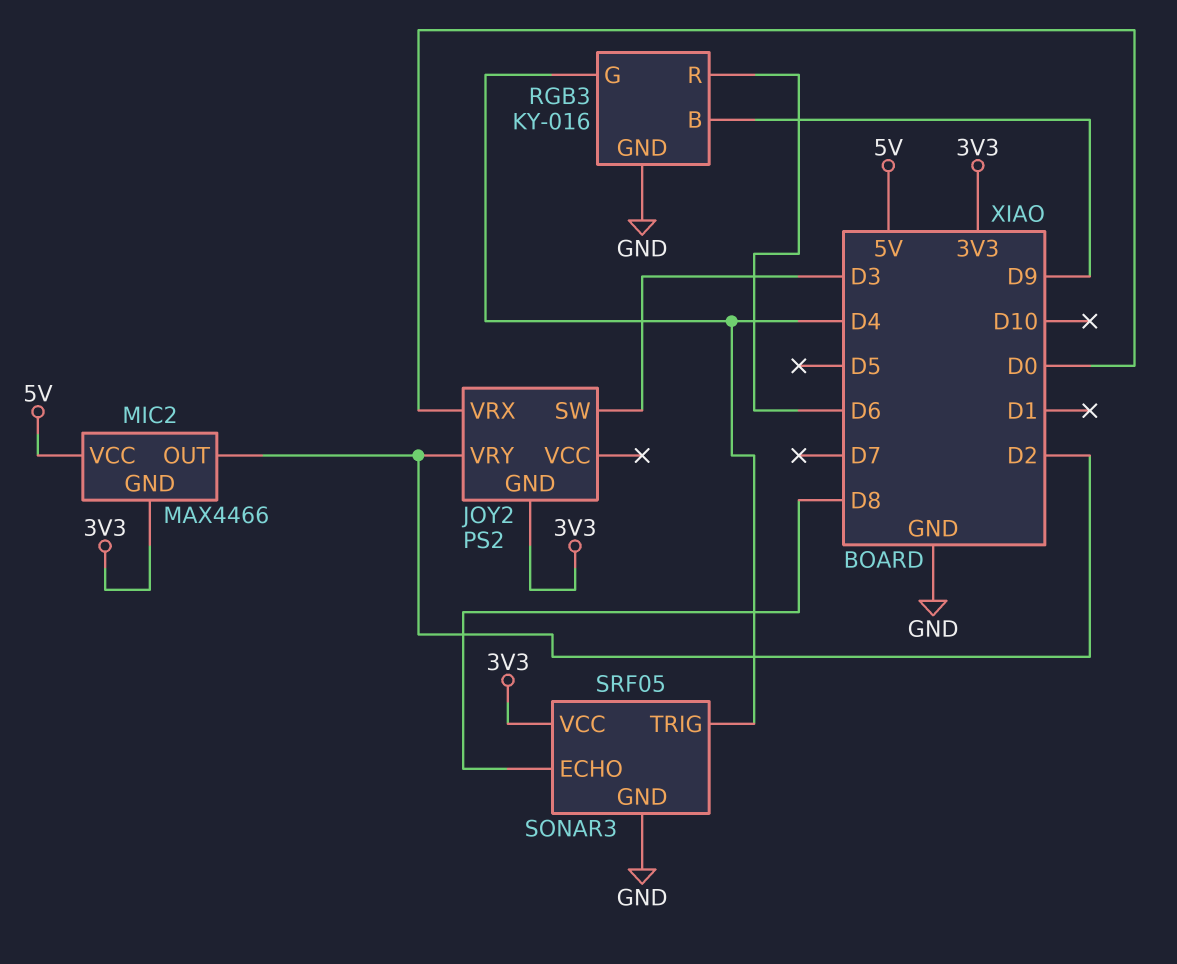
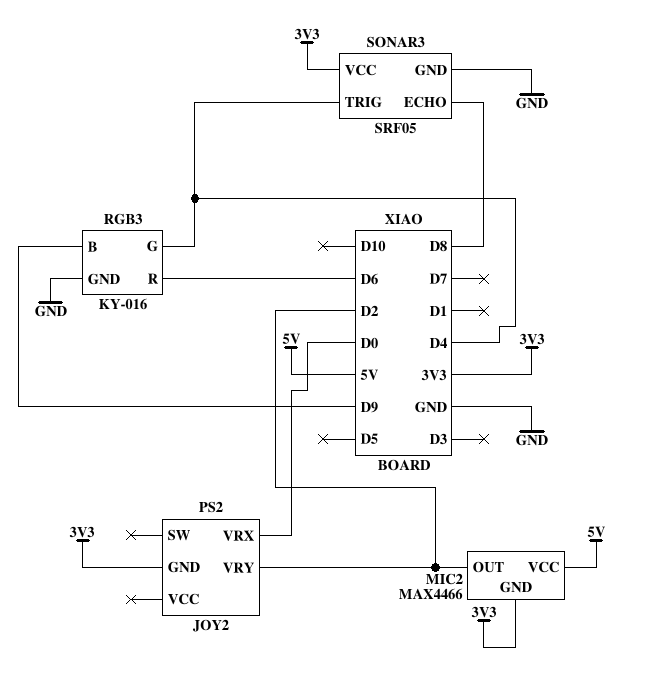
JOY2 pin SW: D3 -> none

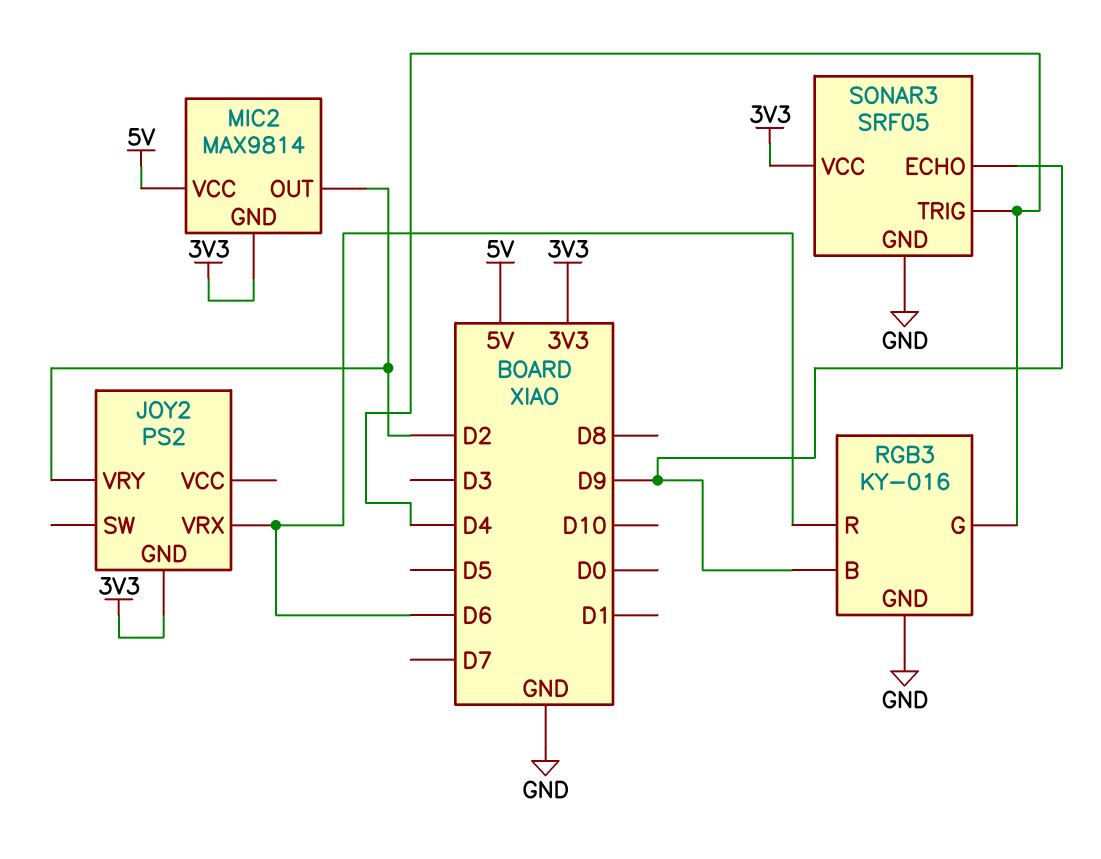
JOY2 pin VRX: D0 -> D6
MIC2: MAX4466 -> MAX9814
SONAR3 pin ECHO: D8 -> D9

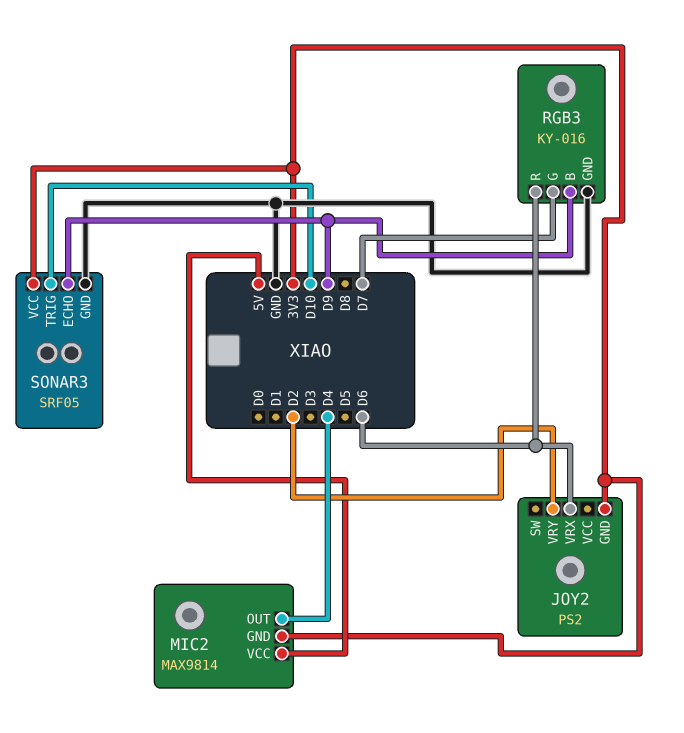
MIC2 pin OUT: D2 -> D4
RGB3 pin G: D4 -> D7
SONAR3 pin TRIG: D4 -> D10

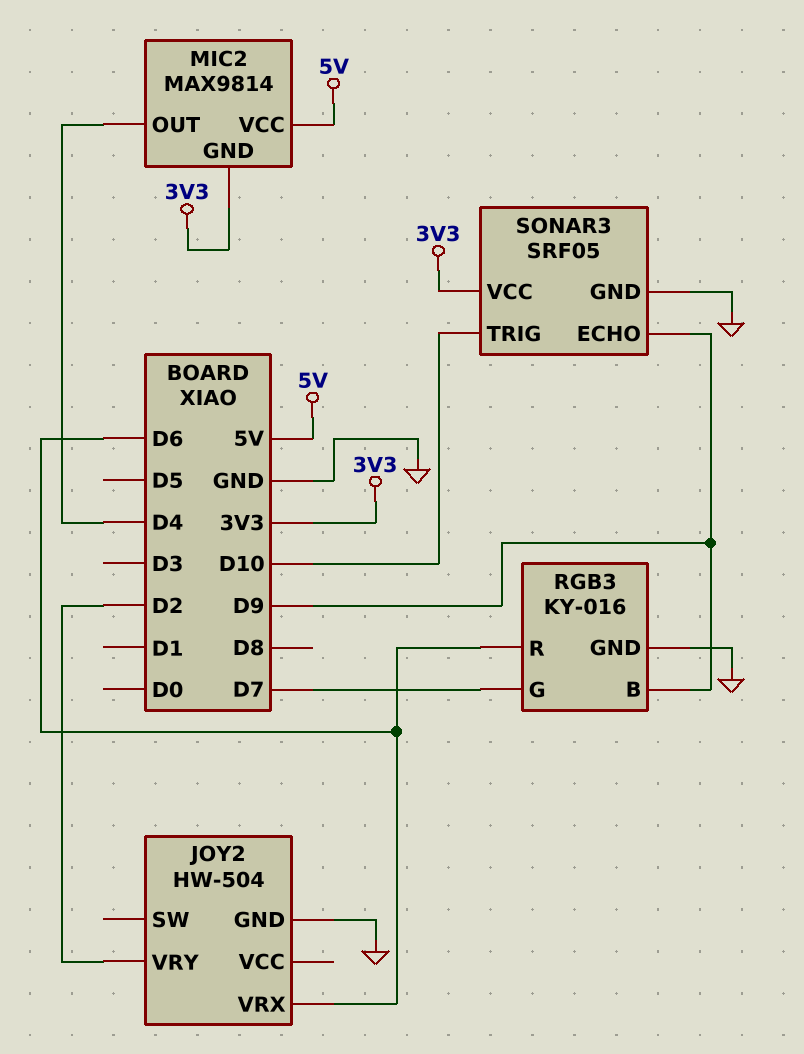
JOY2: PS2 -> HW-504
JOY2 pin GND: 3V3 -> GND

